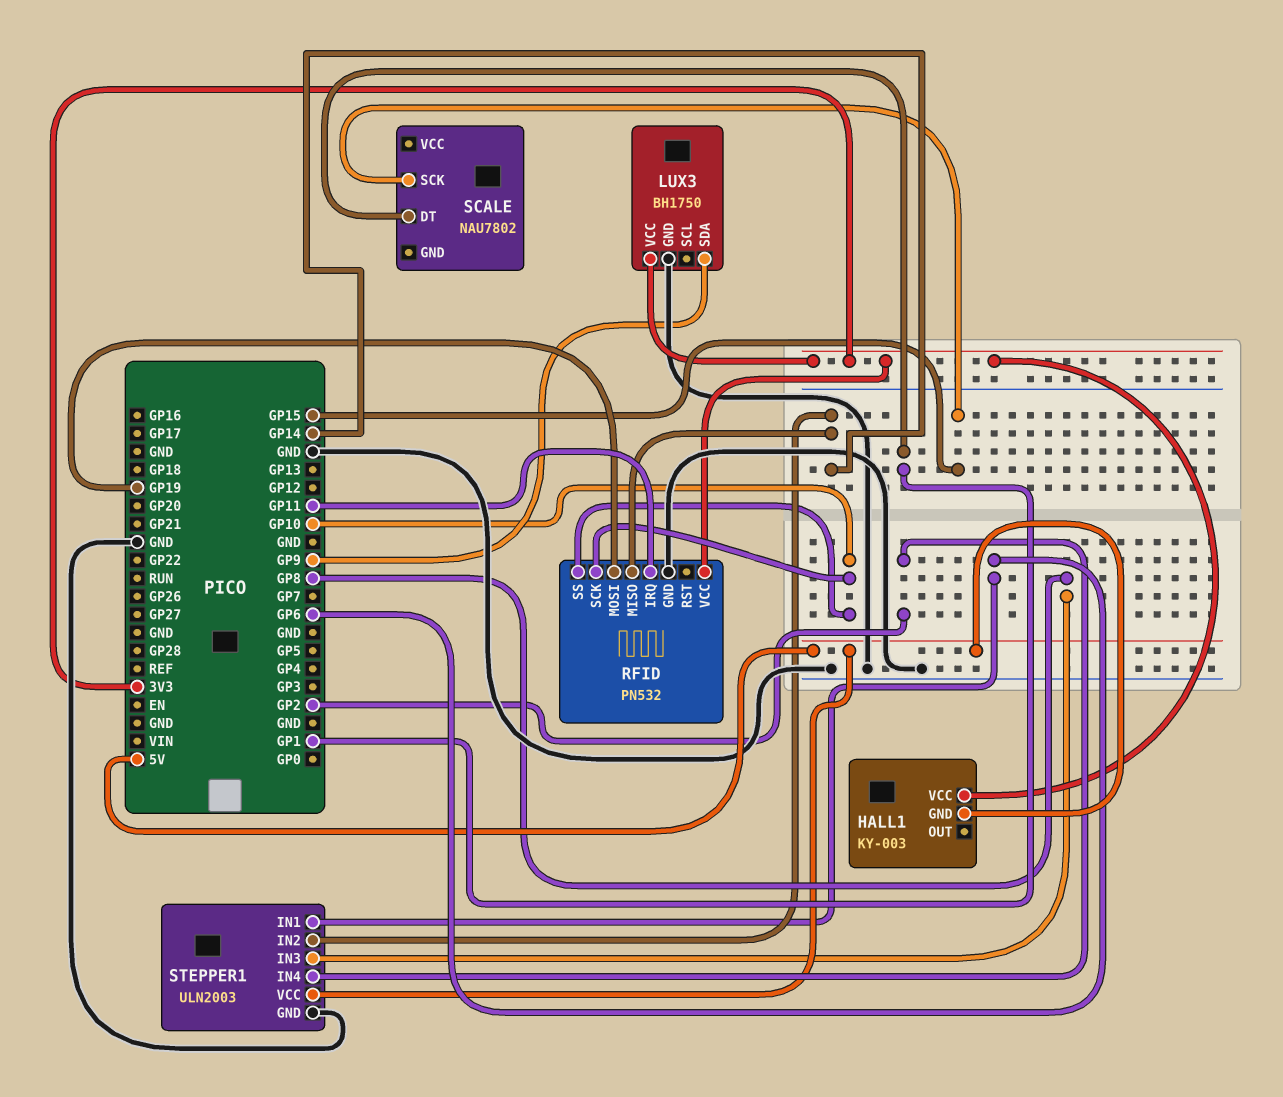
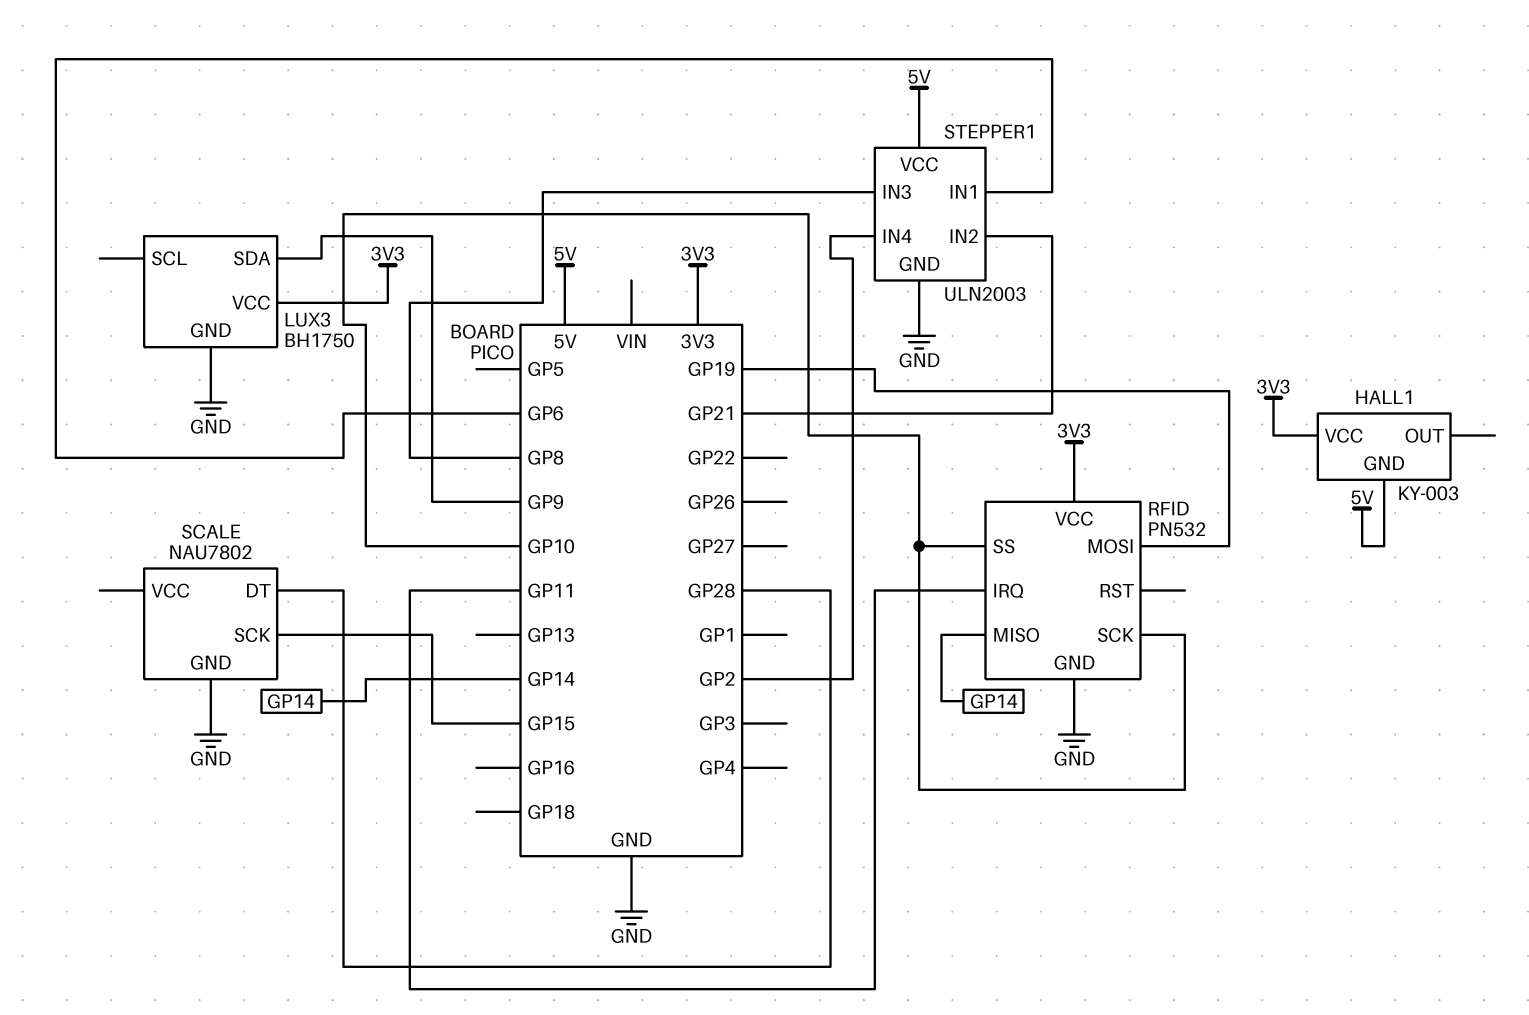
SCALE pin DT: GP1 -> GP28
SCALE pin GND: none -> GND
STEPPER1 pin IN2: GP14 -> GP21

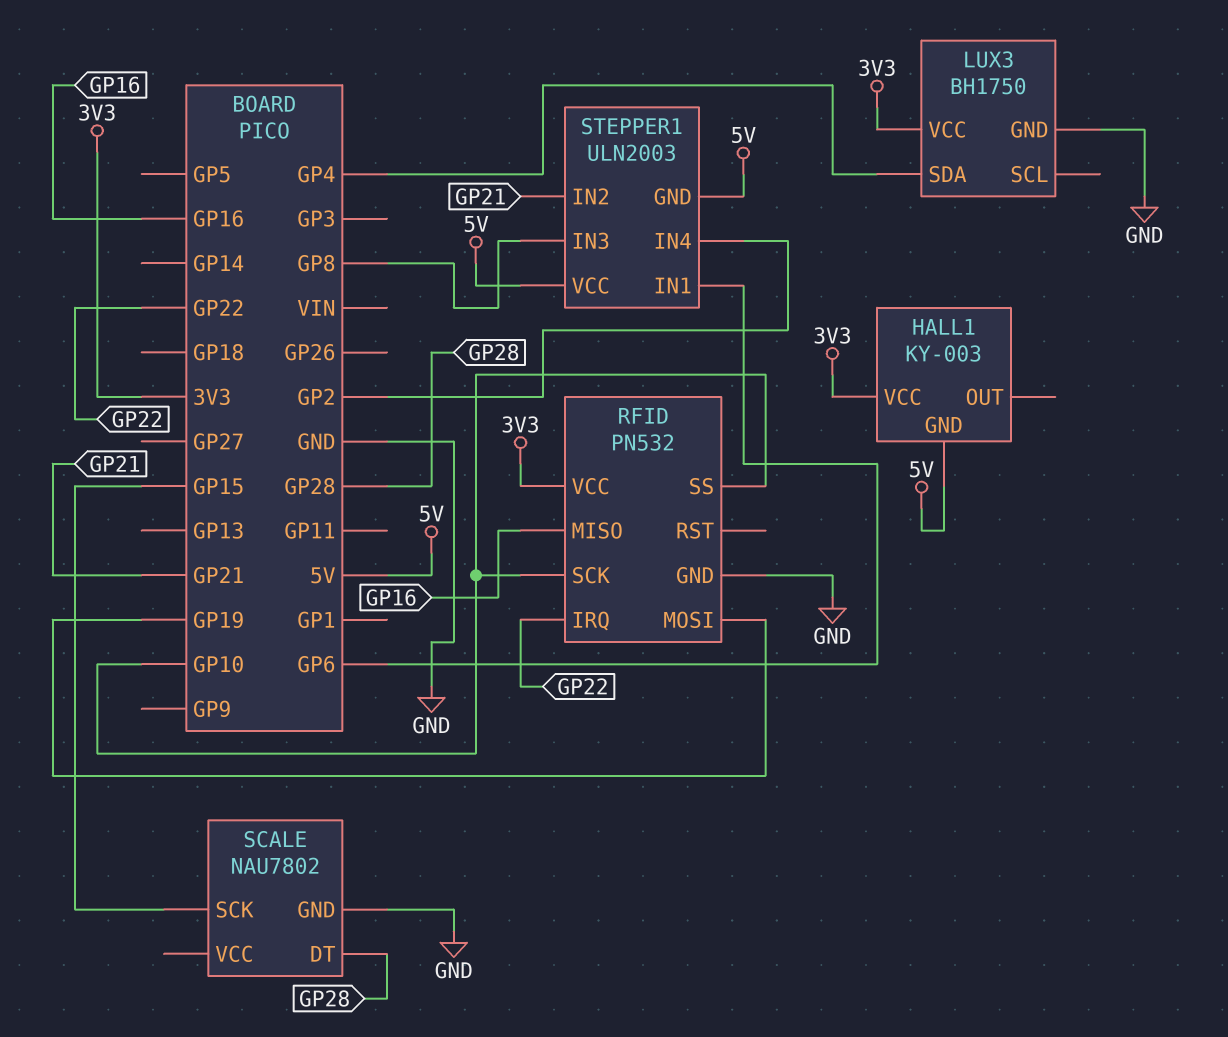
LUX3 pin SDA: GP9 -> GP4
RFID pin IRQ: GP11 -> GP22
RFID pin MISO: GP14 -> GP16
STEPPER1 pin GND: GND -> 5V

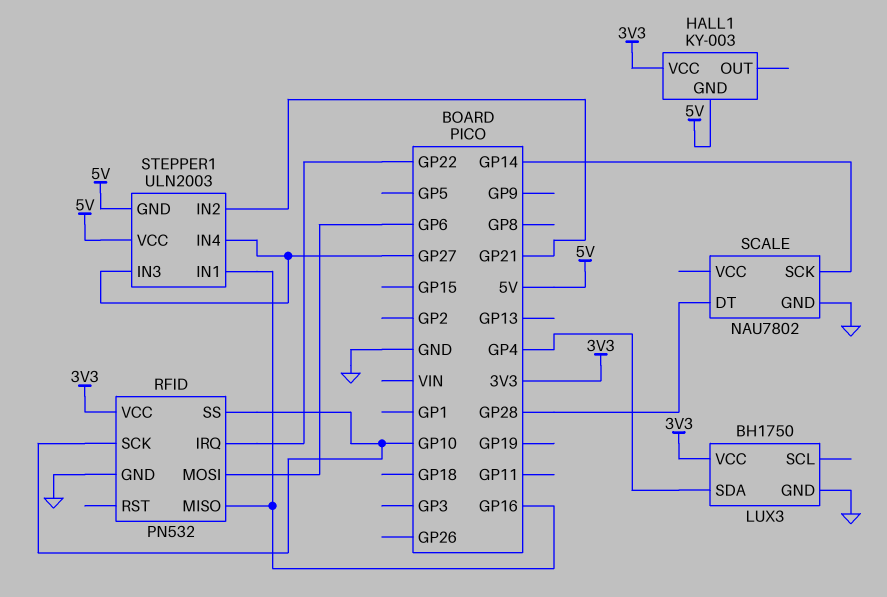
RFID pin MOSI: GP19 -> GP6
SCALE pin SCK: GP15 -> GP14
STEPPER1 pin IN1: GP6 -> GP16
STEPPER1 pin IN3: GP8 -> GP27
STEPPER1 pin IN4: GP2 -> GP27

